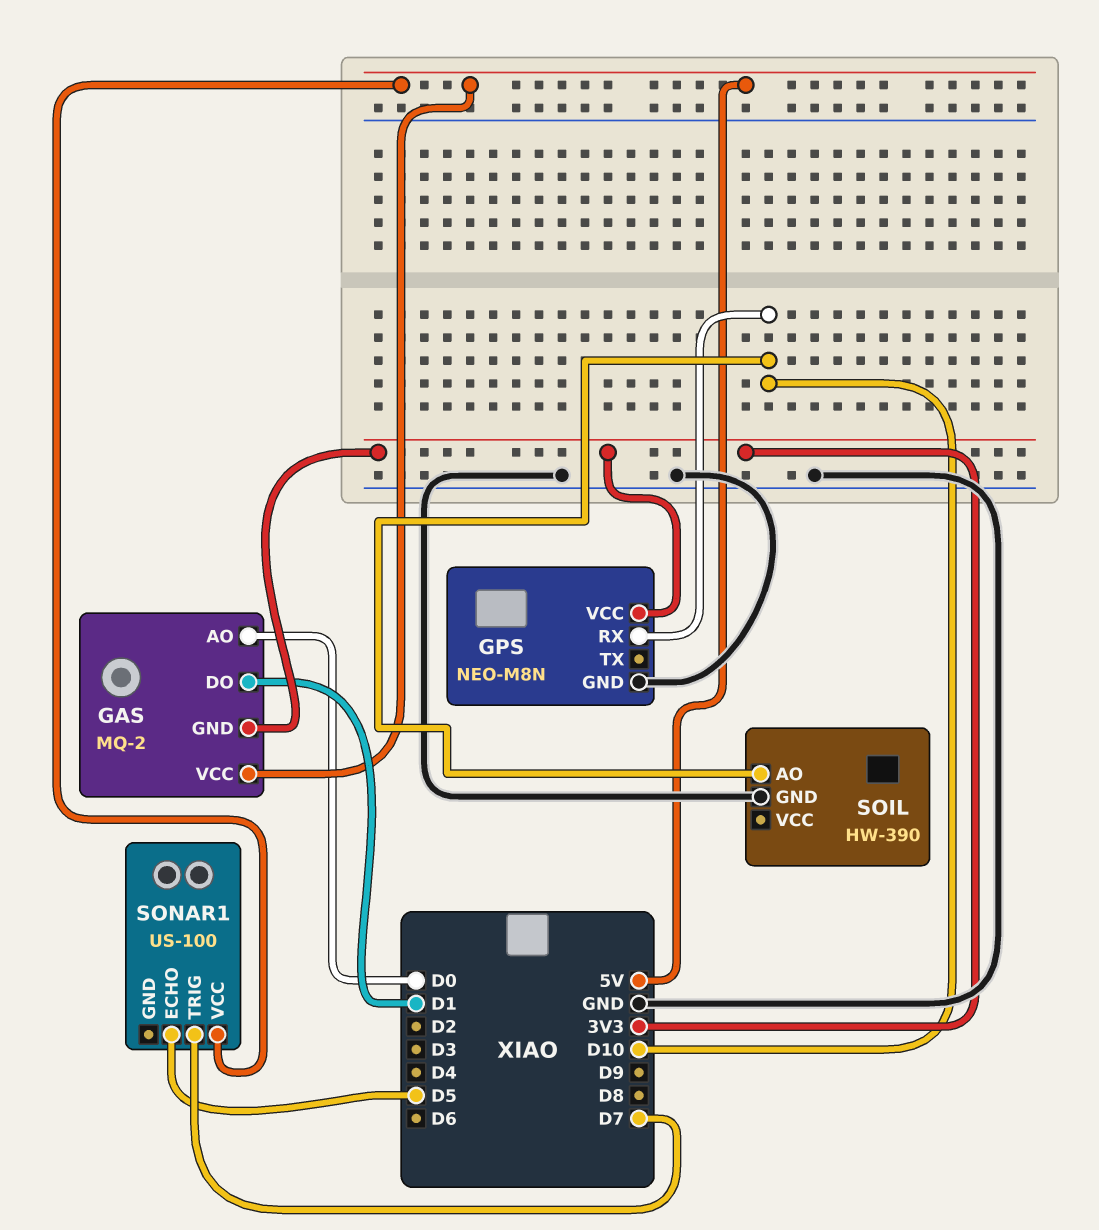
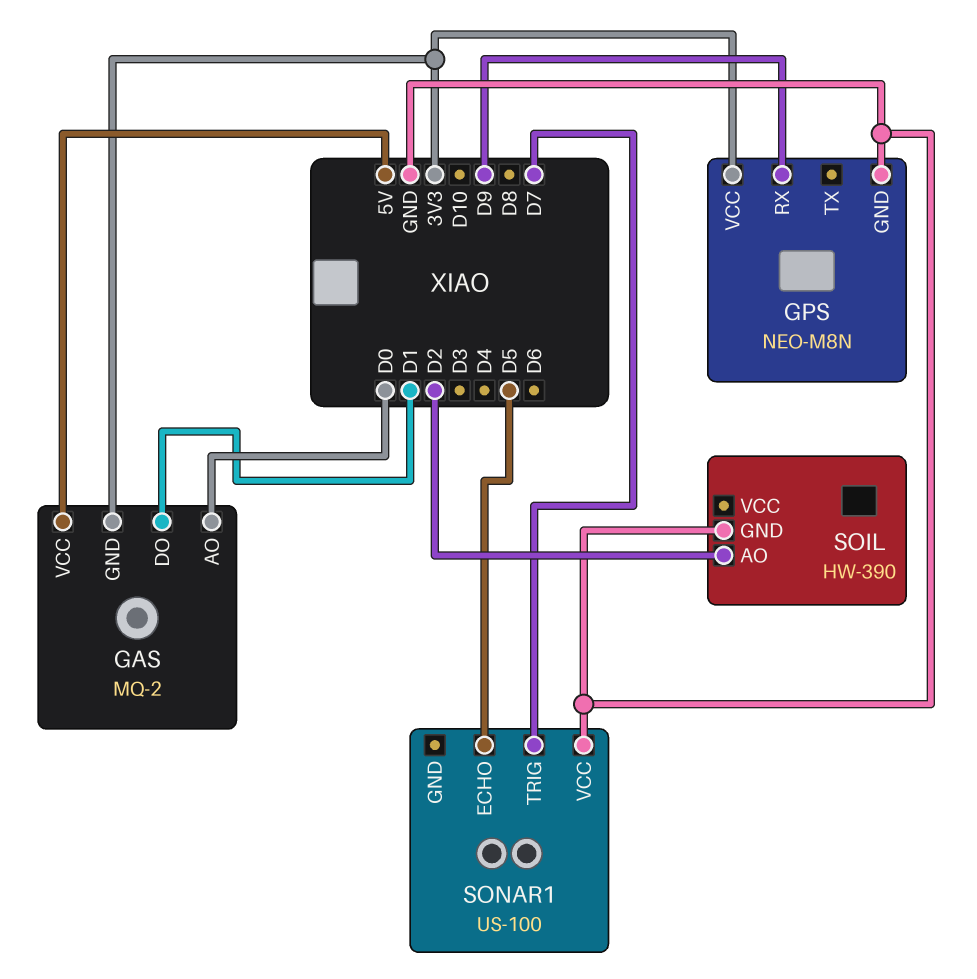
GPS pin RX: D10 -> D9
SOIL pin AO: D10 -> D2
SONAR1 pin VCC: 5V -> GND

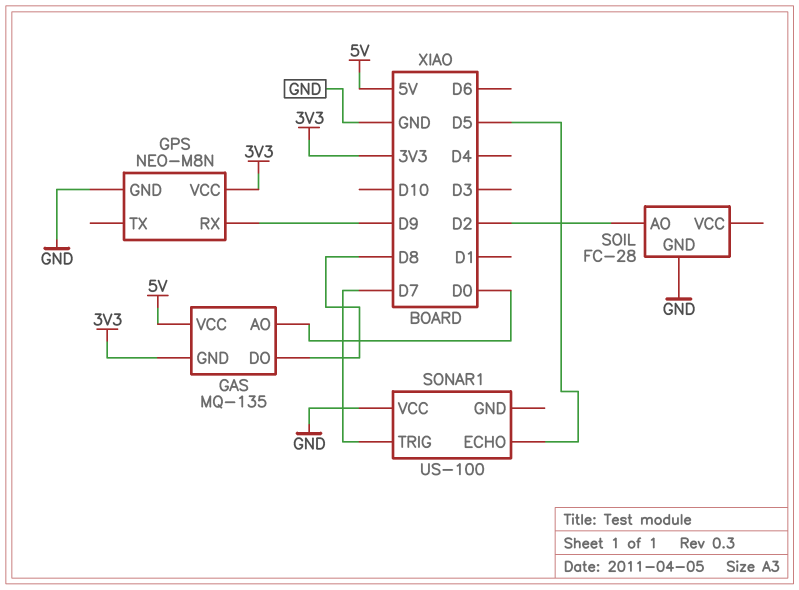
GAS: MQ-2 -> MQ-135
GAS pin DO: D1 -> D8
SOIL: HW-390 -> FC-28

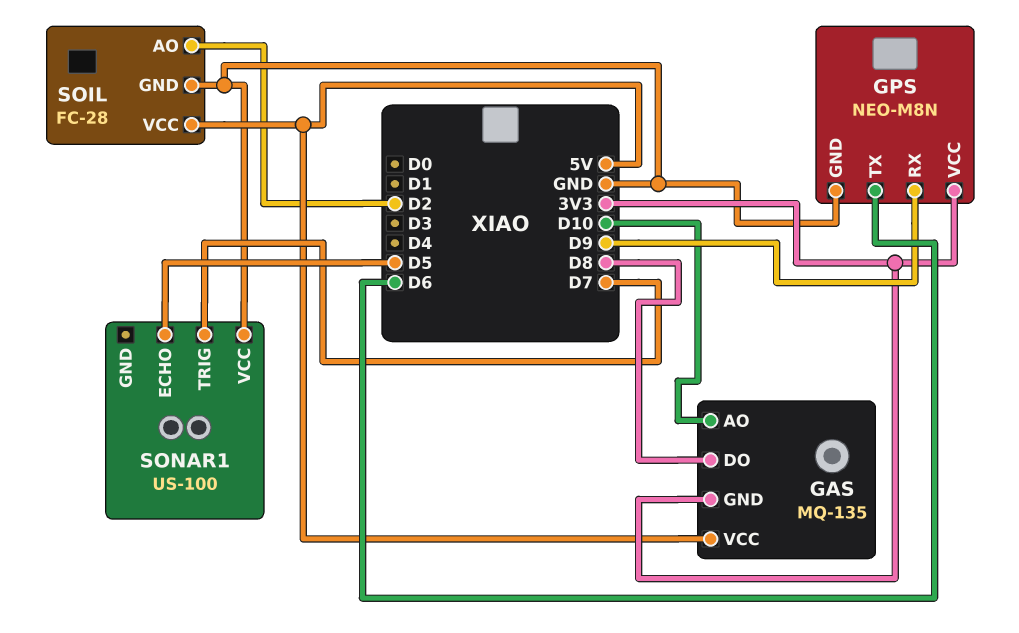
GAS pin AO: D0 -> D10
GPS pin TX: none -> D6
SOIL pin VCC: none -> 5V

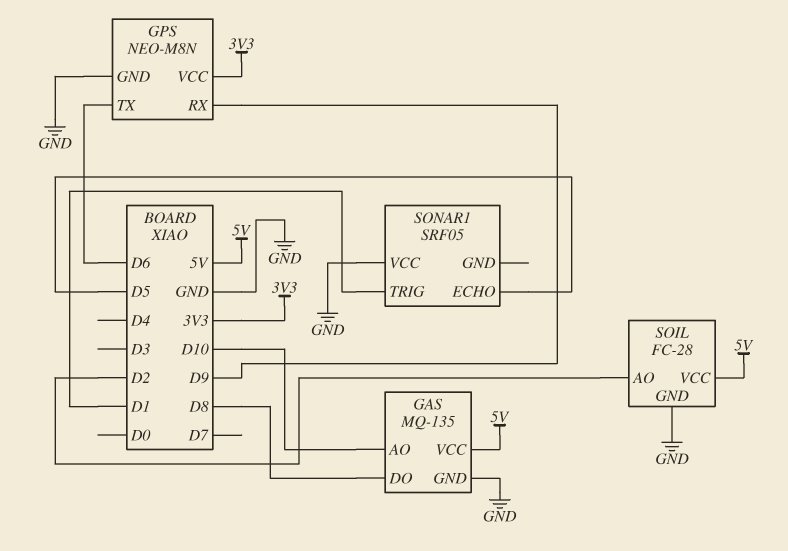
GAS pin GND: 3V3 -> GND
SONAR1: US-100 -> SRF05
SONAR1 pin TRIG: D7 -> D1

